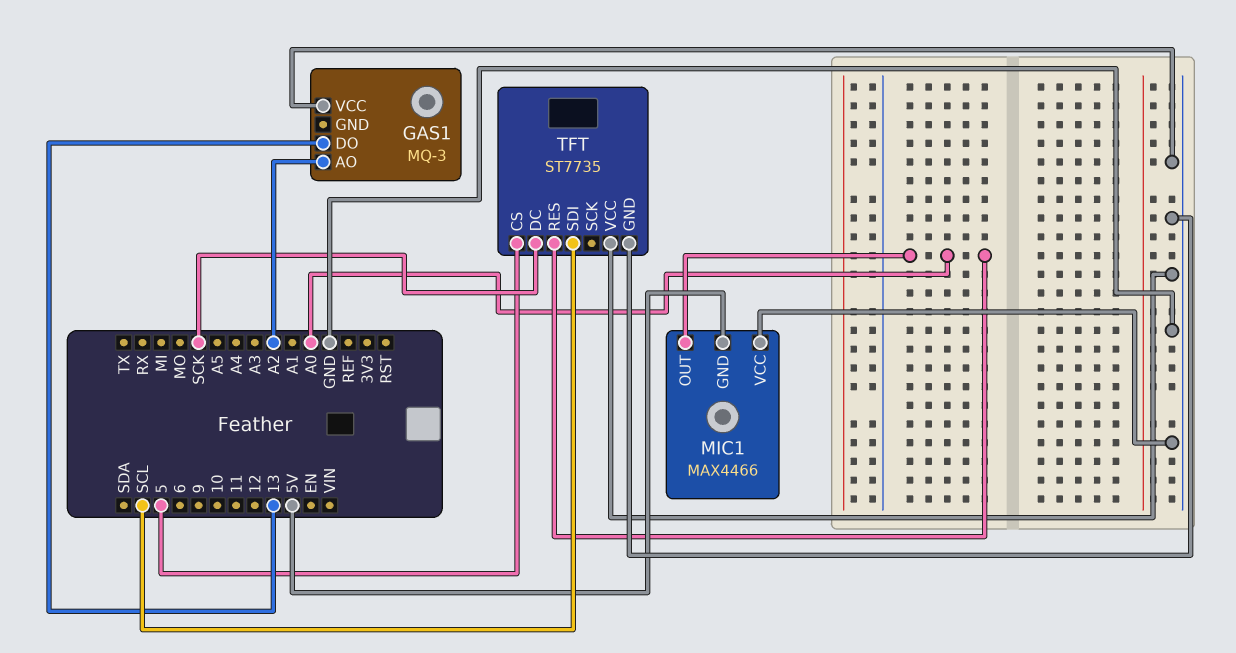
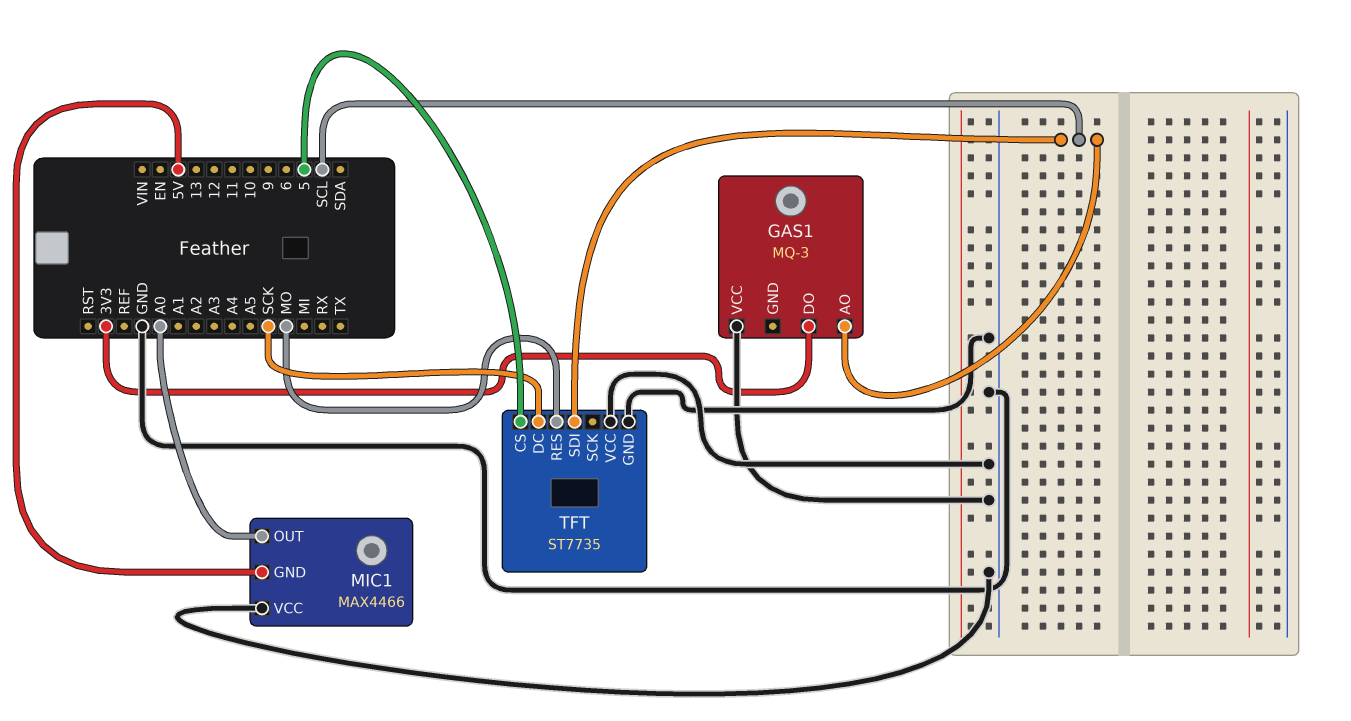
GAS1 pin AO: A2 -> SCL
GAS1 pin DO: 13 -> 3V3
TFT pin RES: A0 -> MO

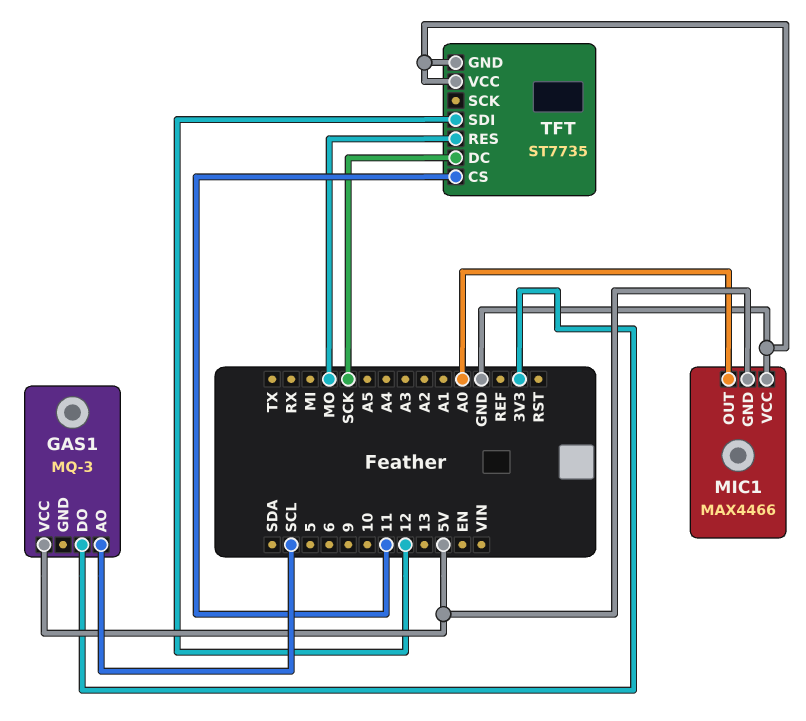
GAS1 pin VCC: GND -> 5V
TFT pin CS: 5 -> 11
TFT pin SDI: SCL -> 12

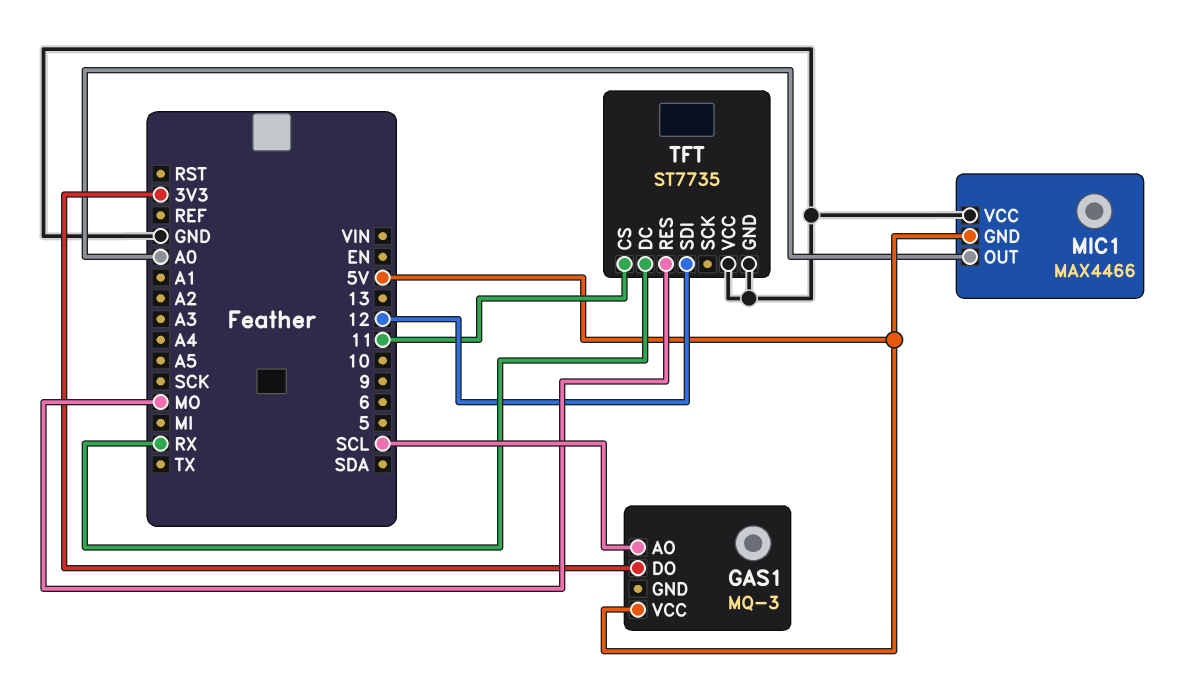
TFT pin DC: SCK -> RX

